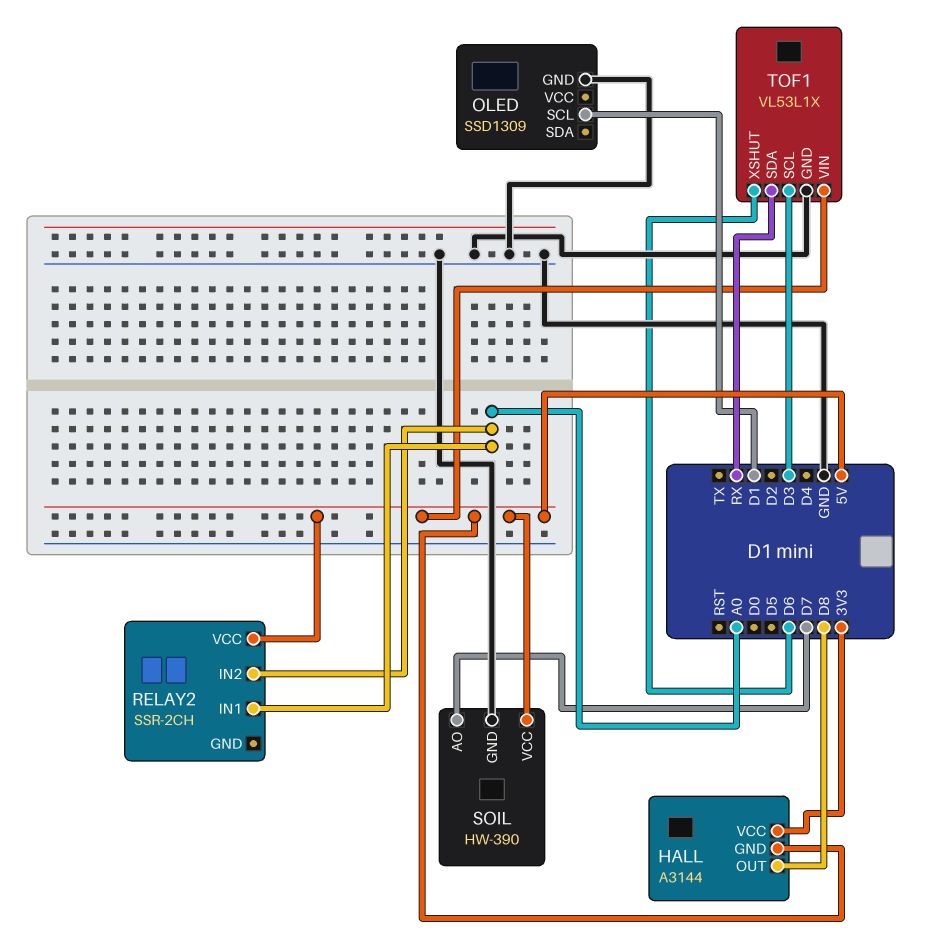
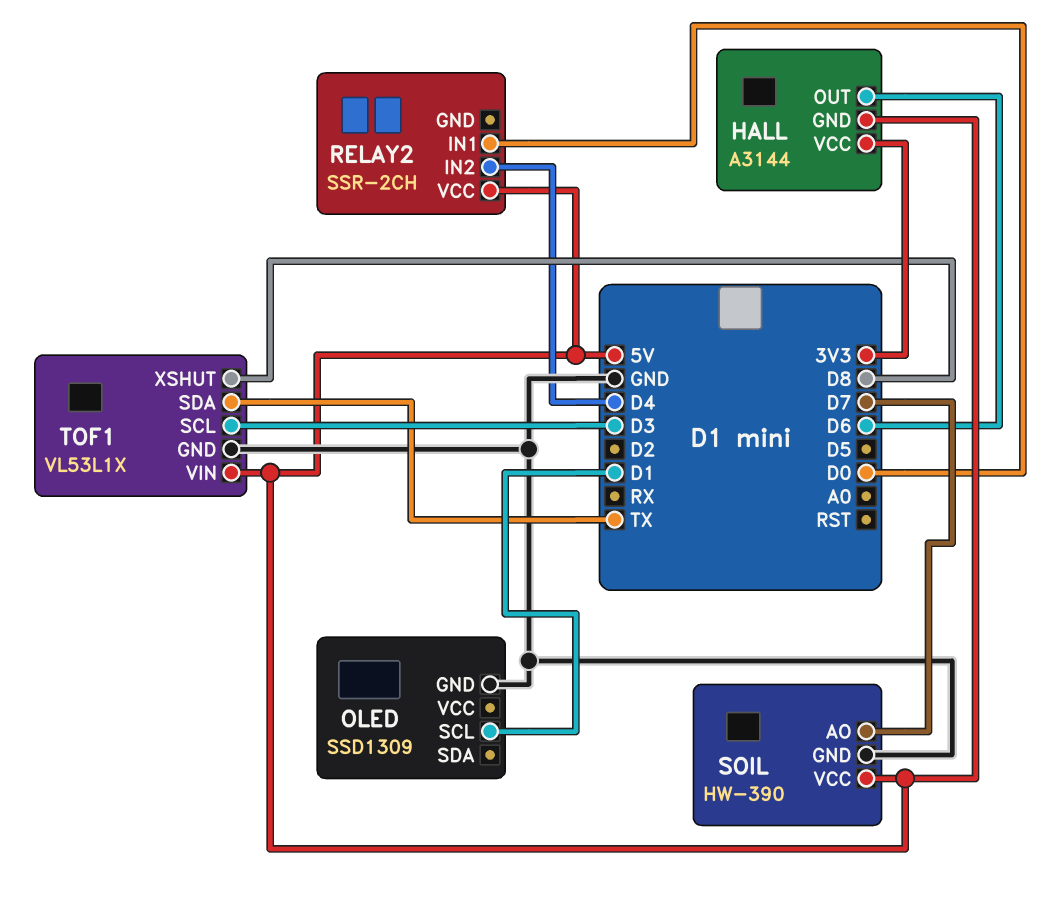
HALL pin OUT: D8 -> D6
RELAY2 pin IN1: A0 -> D0
RELAY2 pin IN2: A0 -> D4
TOF1 pin SDA: RX -> TX
TOF1 pin XSHUT: D6 -> D8

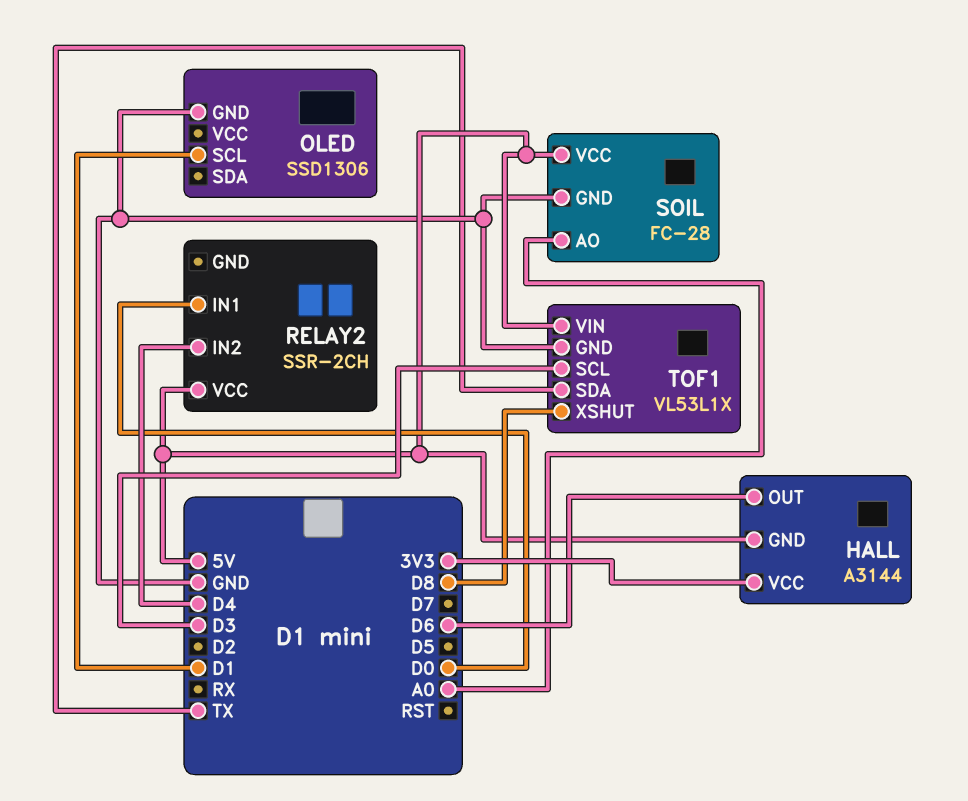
OLED: SSD1309 -> SSD1306
SOIL: HW-390 -> FC-28
SOIL pin AO: D7 -> A0

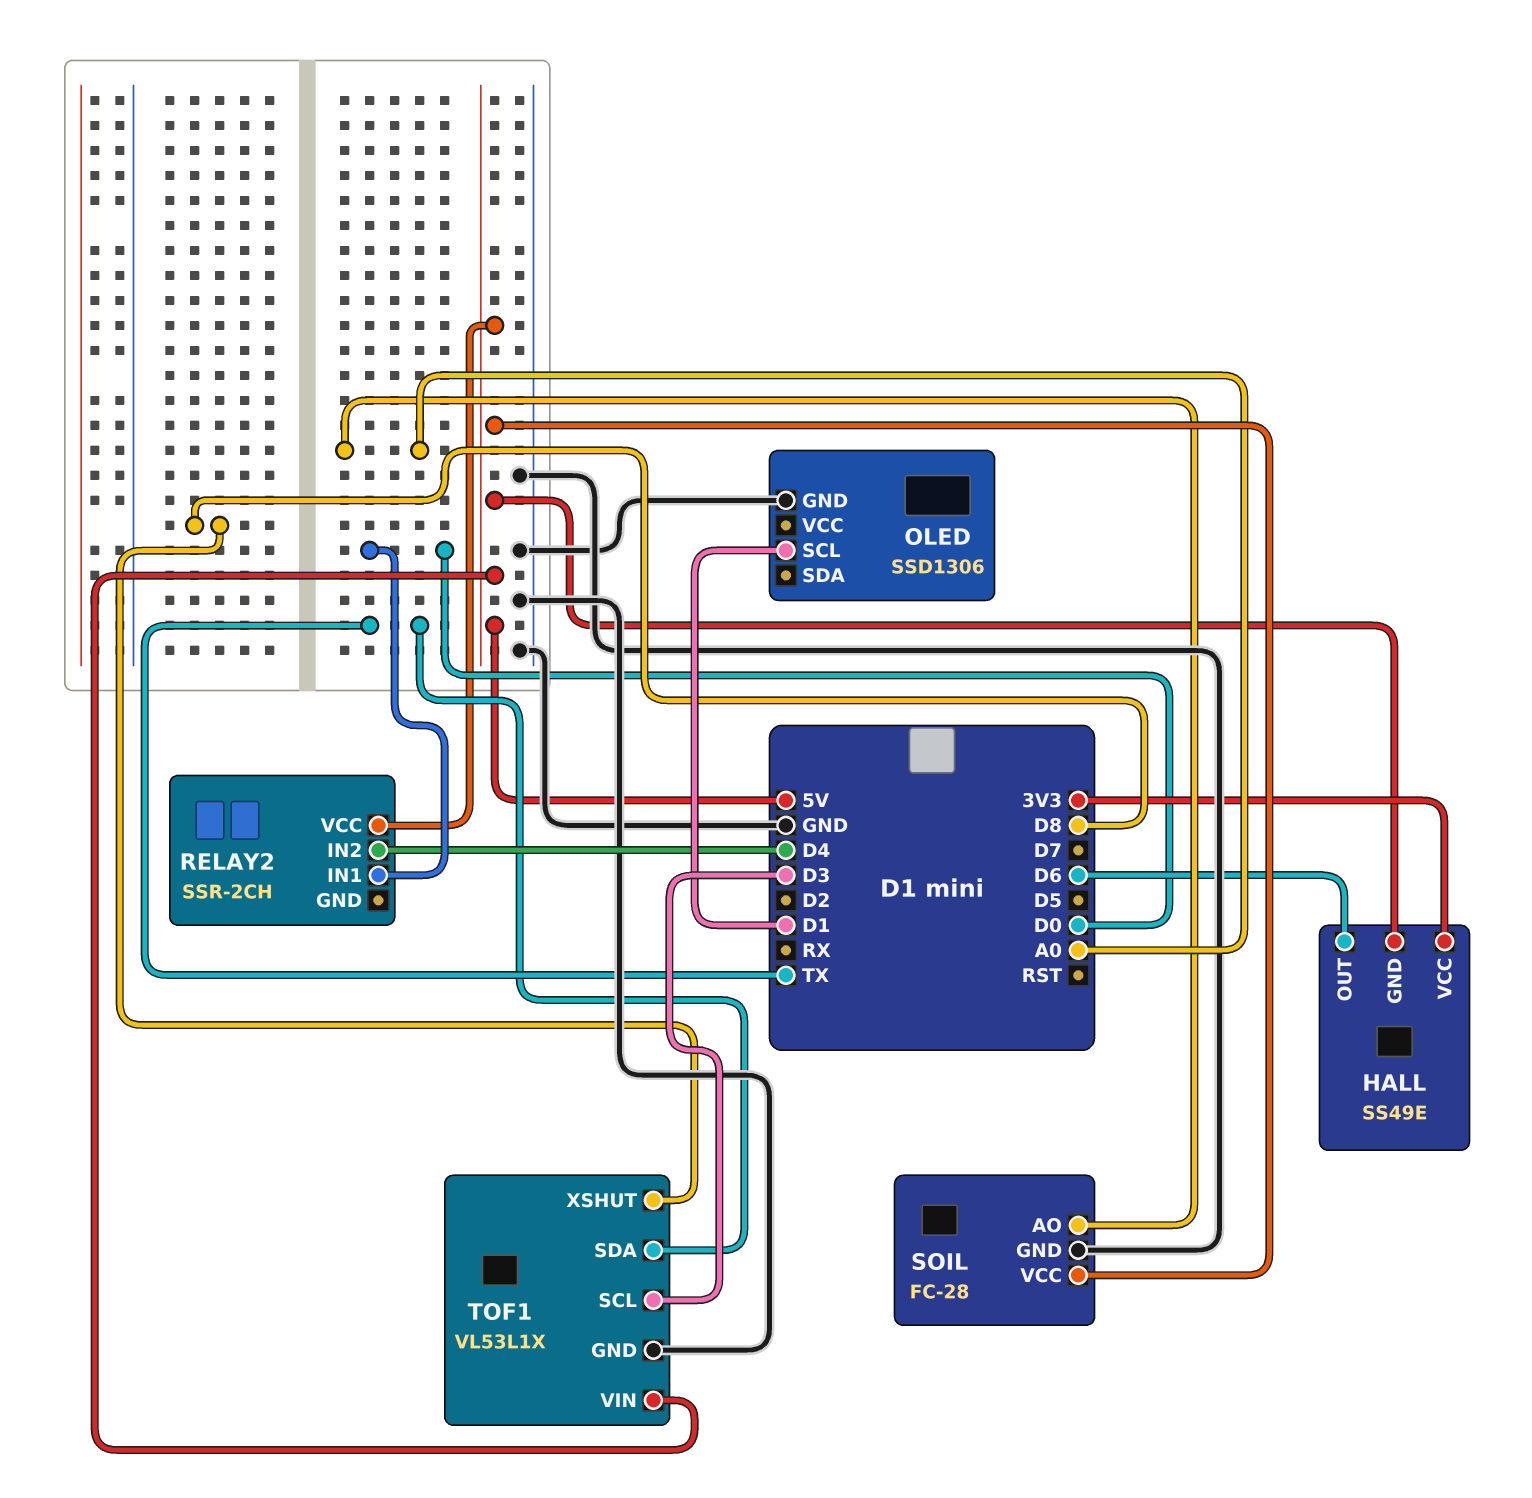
HALL: A3144 -> SS49E

